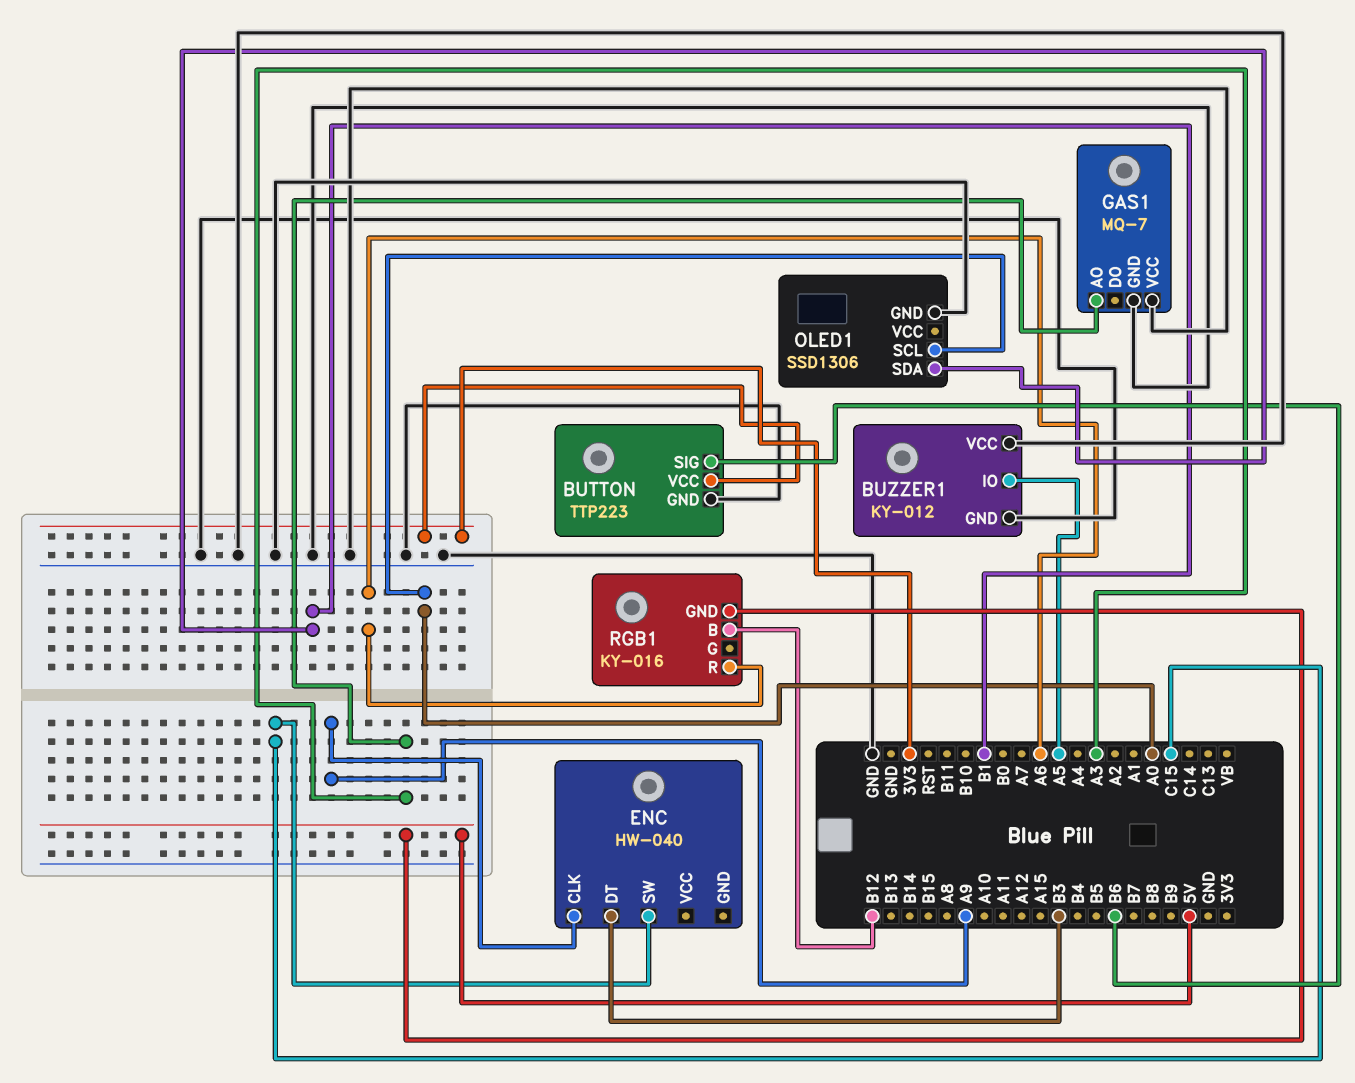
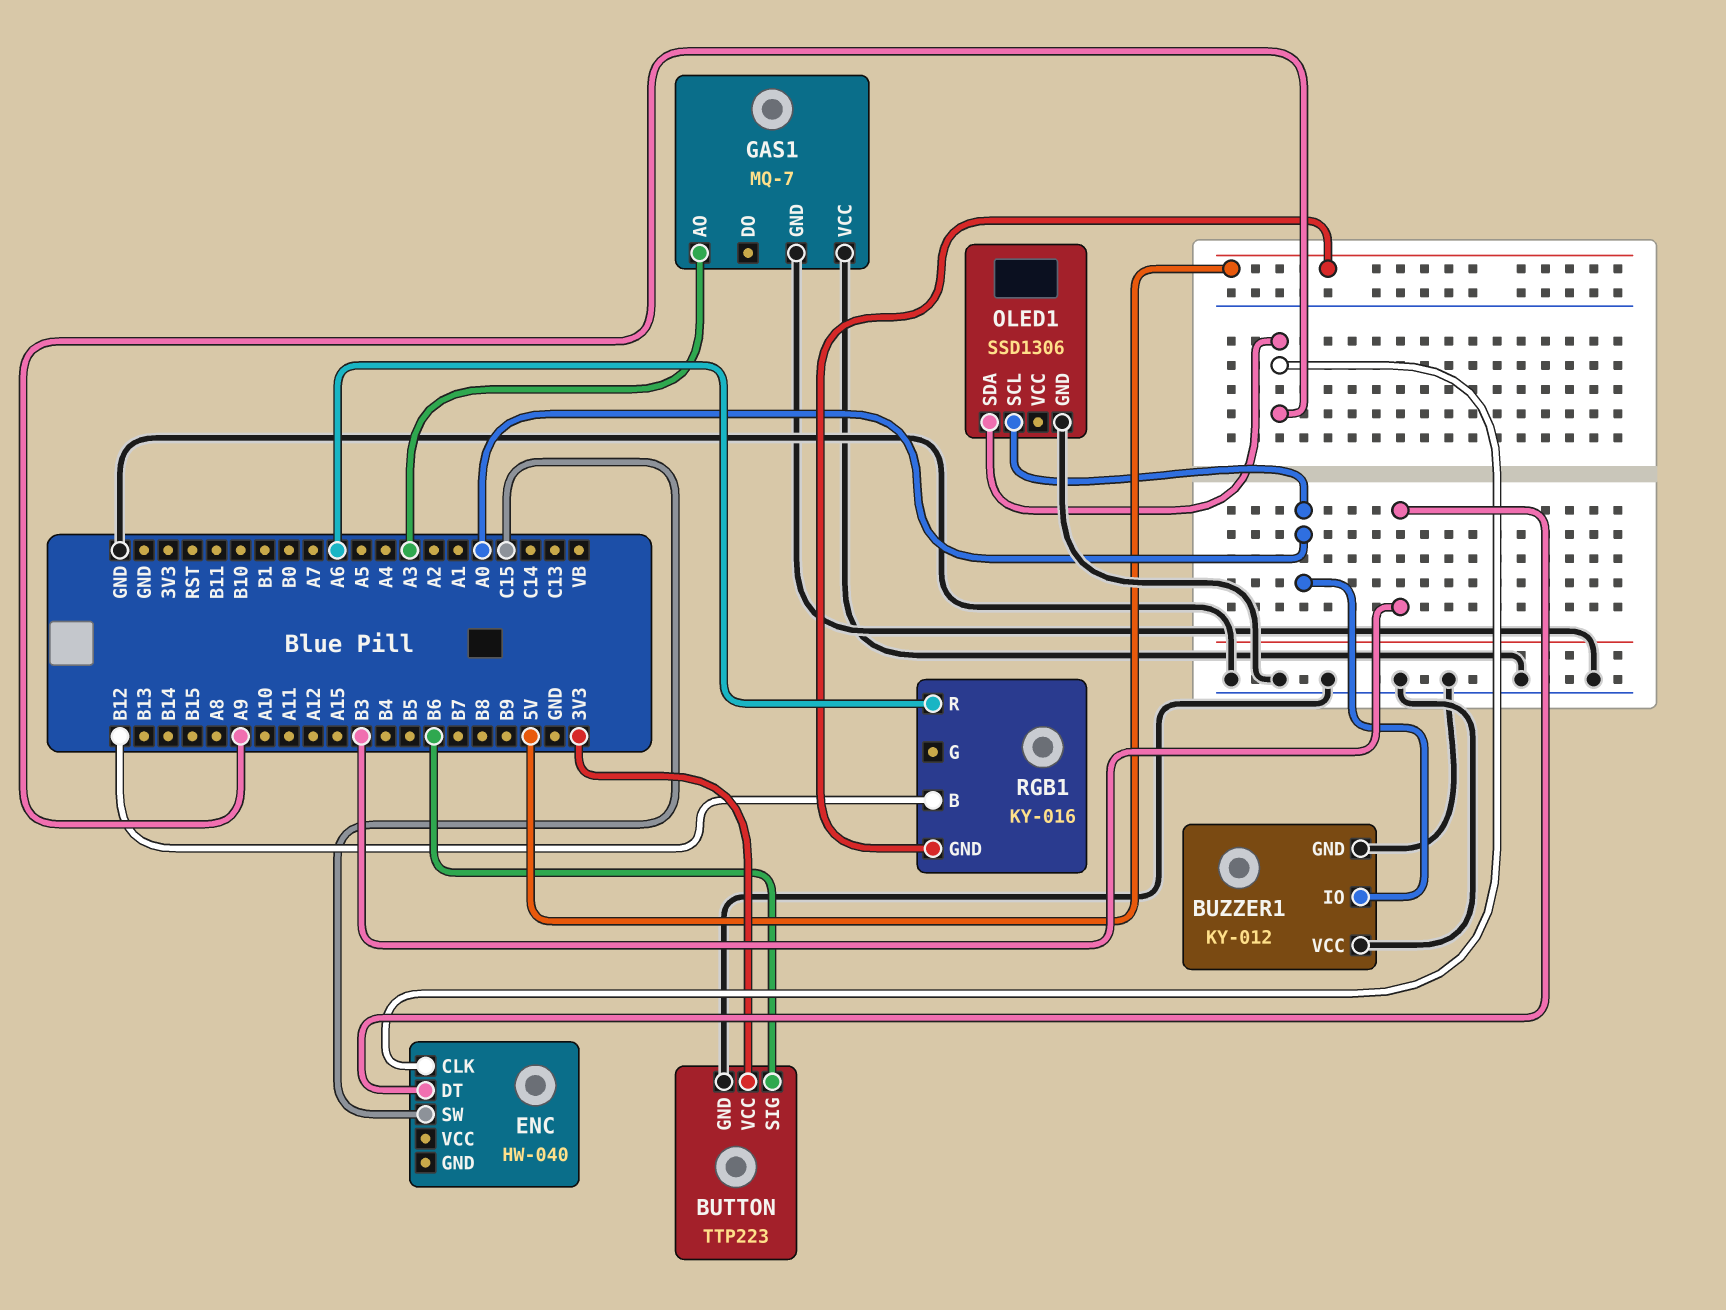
BUZZER1 pin IO: A5 -> A0
OLED1 pin SDA: B1 -> A9

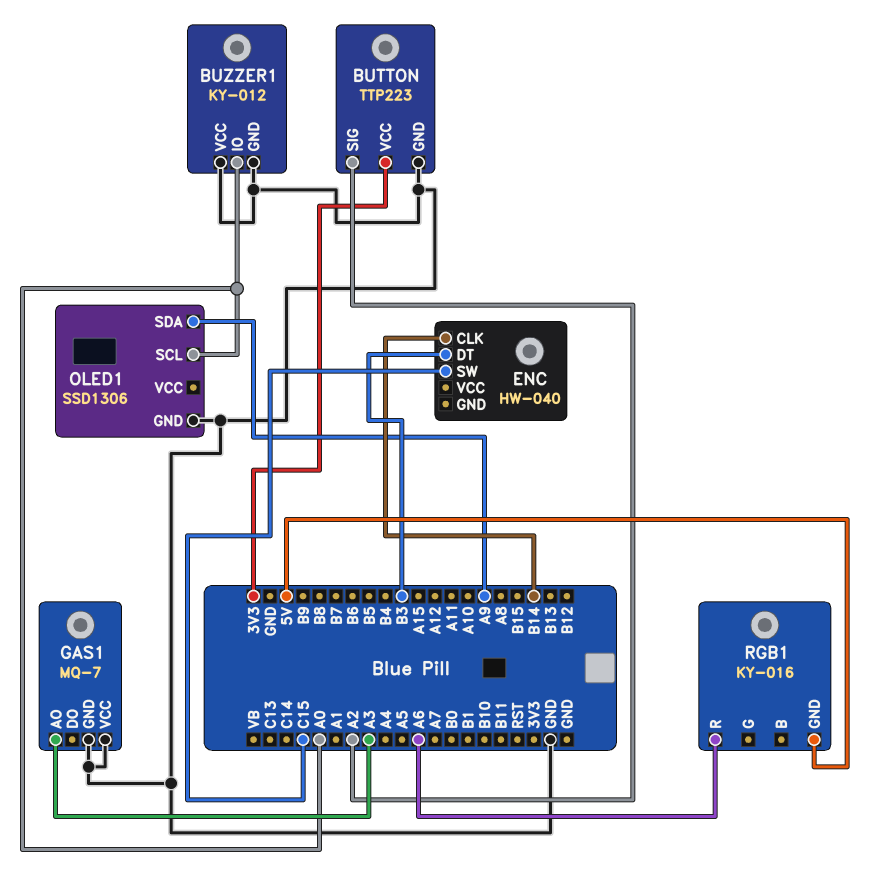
BUTTON pin SIG: B6 -> A2
ENC pin CLK: A9 -> B14
RGB1 pin B: B12 -> none

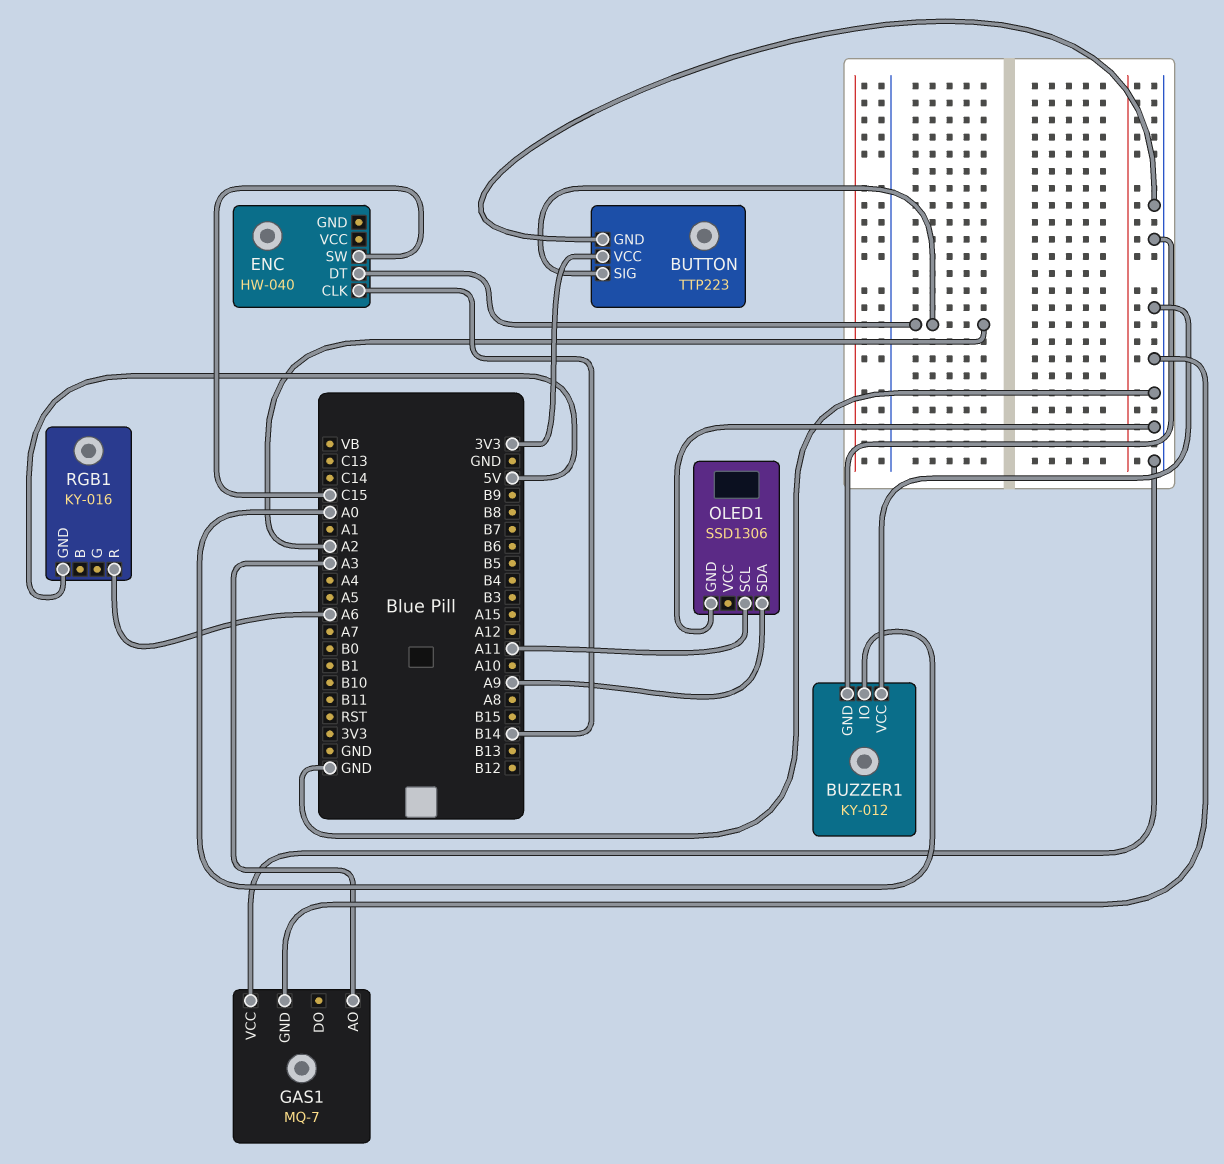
ENC pin DT: B3 -> A2
OLED1 pin SCL: A0 -> A11

